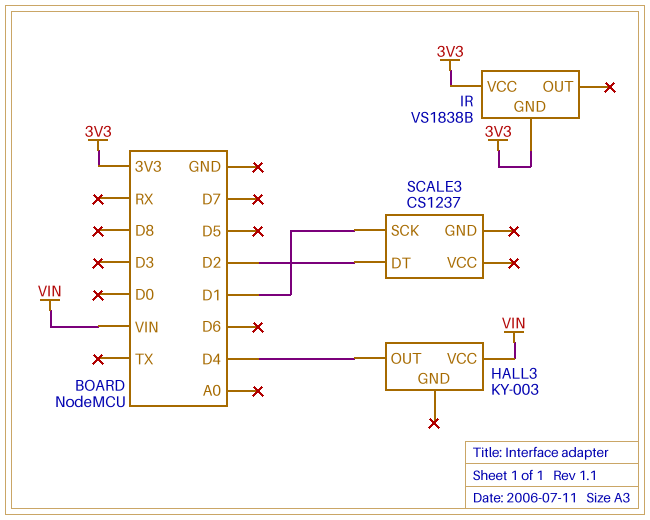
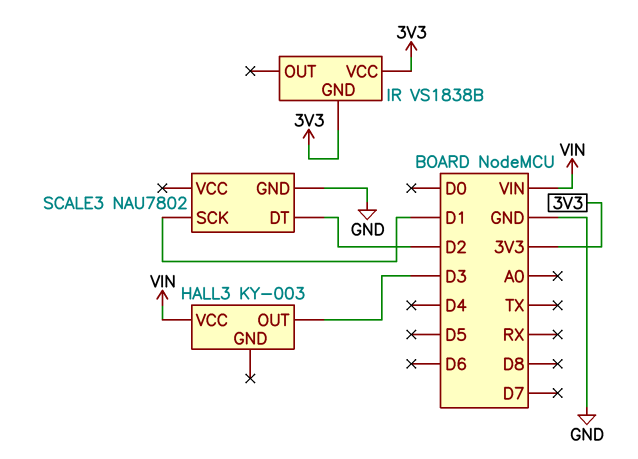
HALL3 pin OUT: D4 -> D3
SCALE3: CS1237 -> NAU7802
SCALE3 pin GND: none -> GND

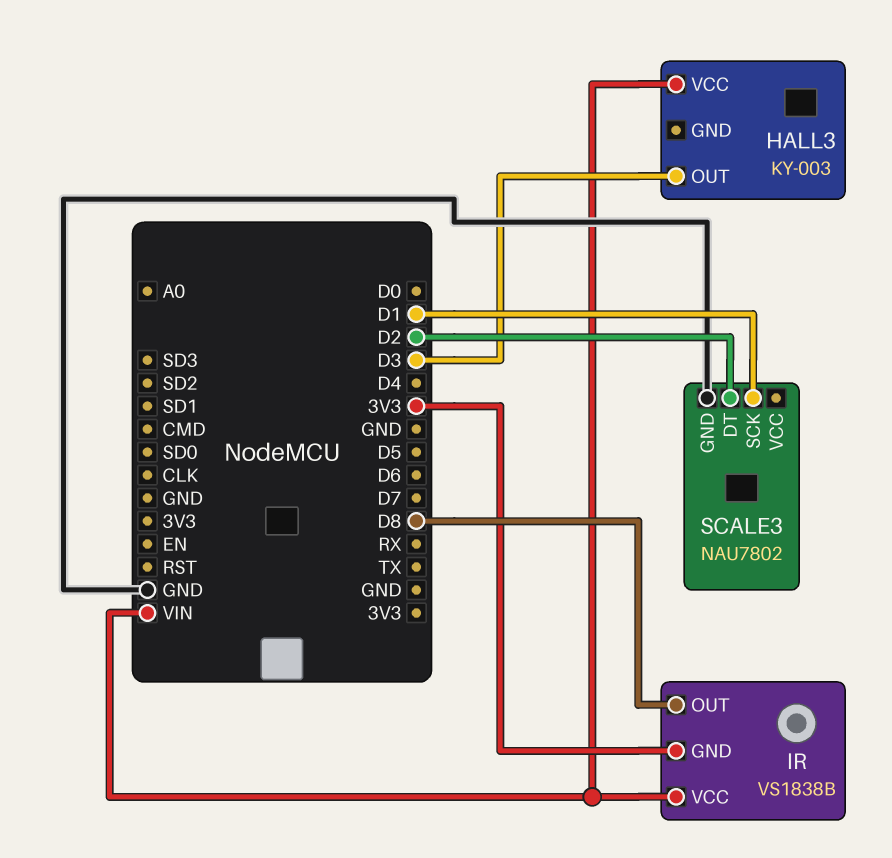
IR pin OUT: none -> D8
IR pin VCC: 3V3 -> VIN

